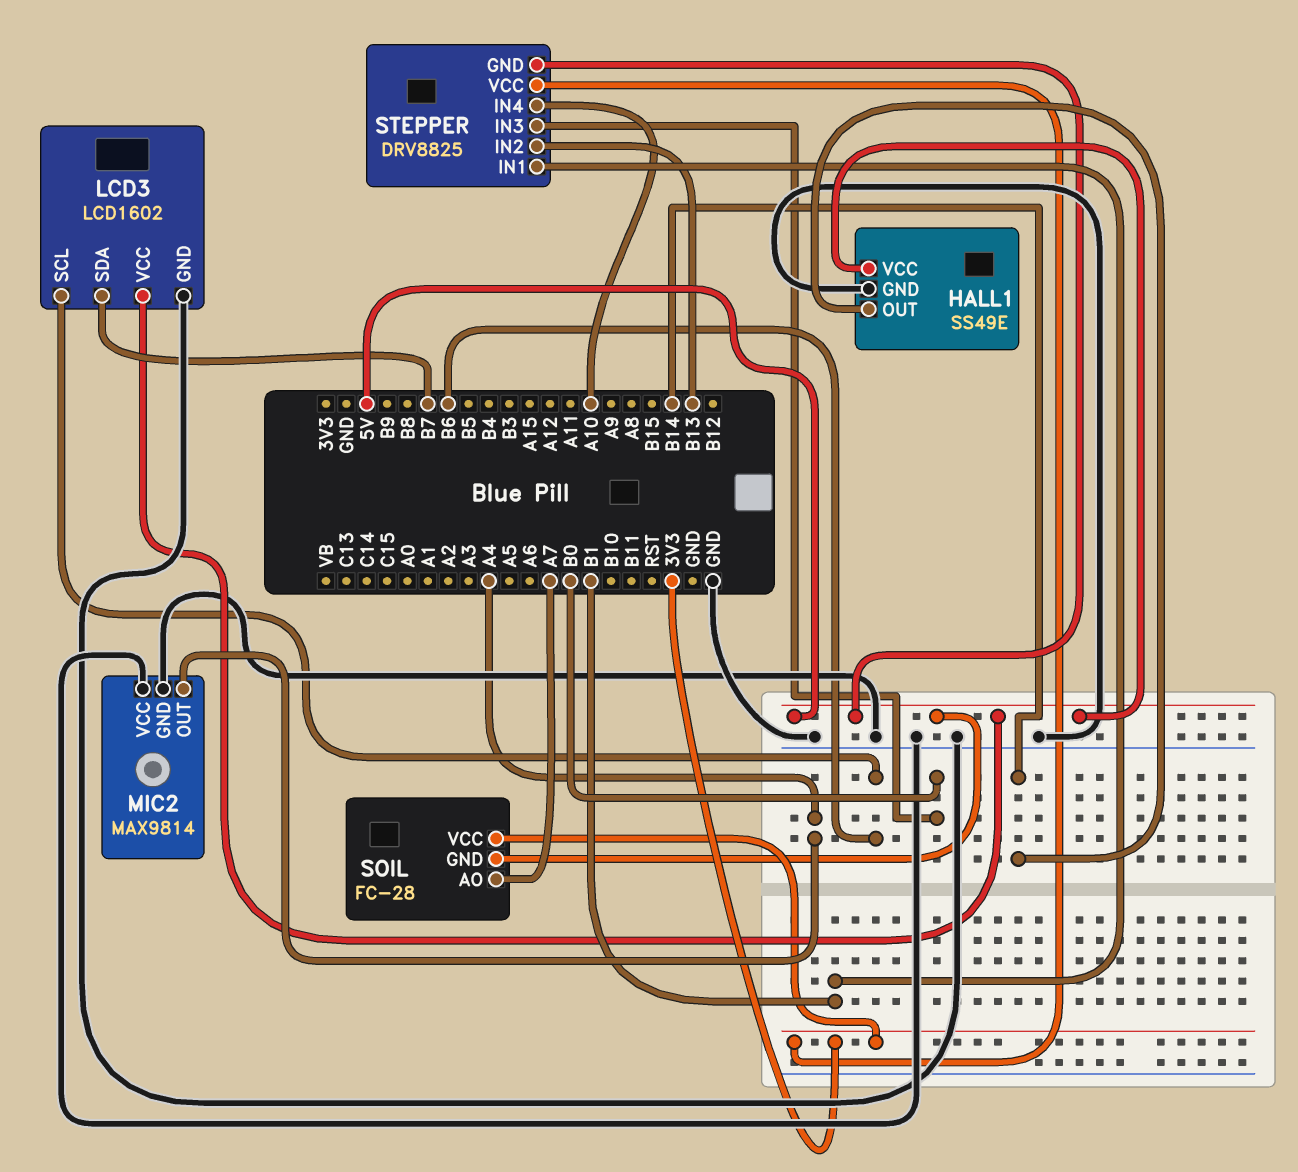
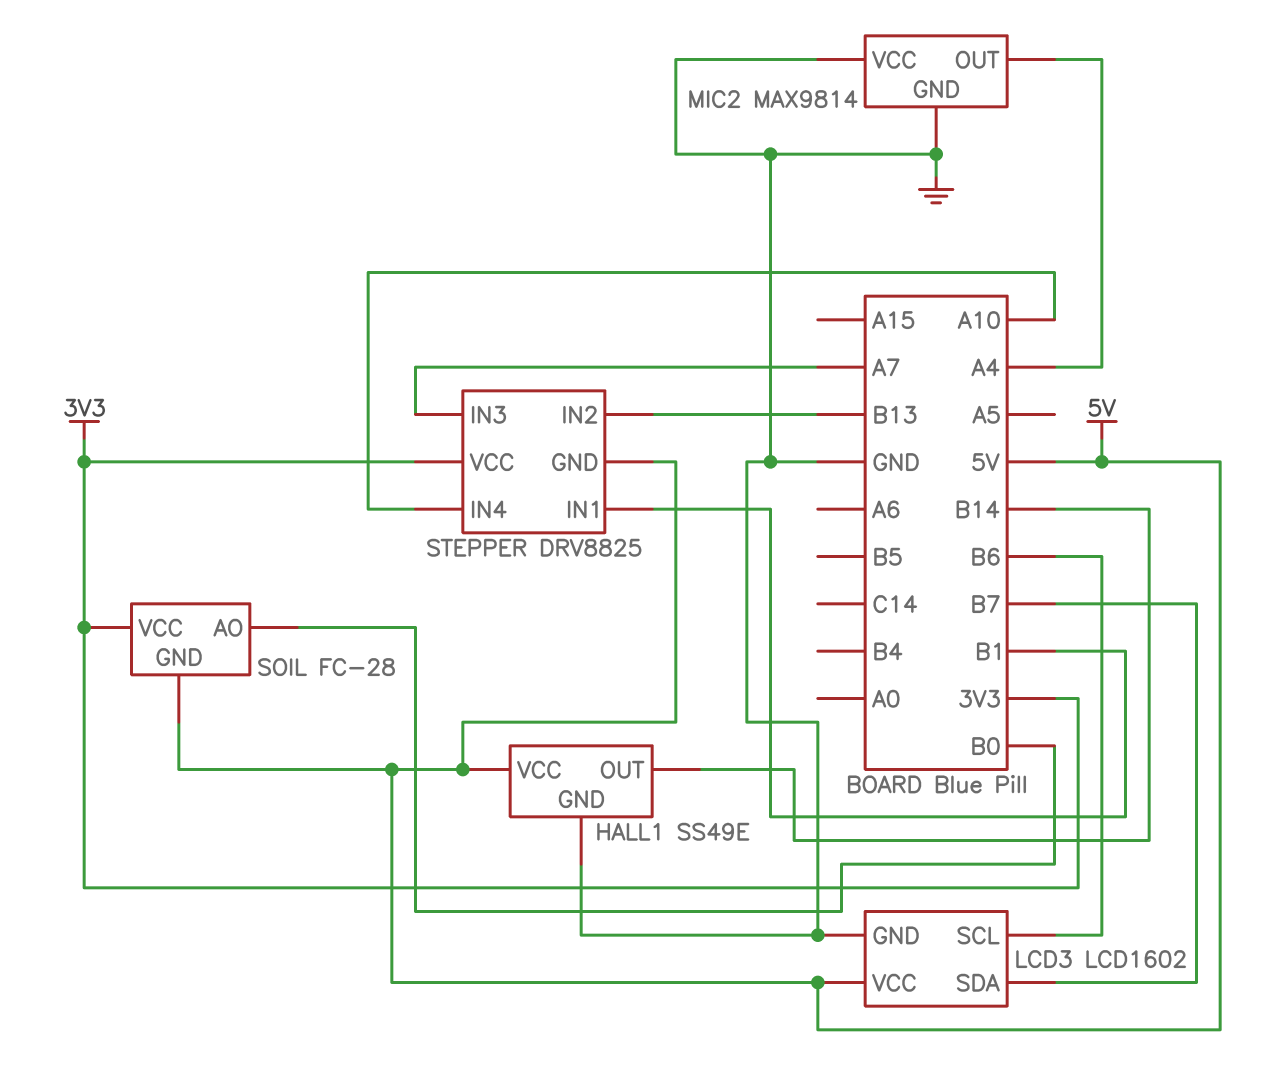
SOIL pin AO: A7 -> B0
STEPPER pin IN3: B0 -> A7

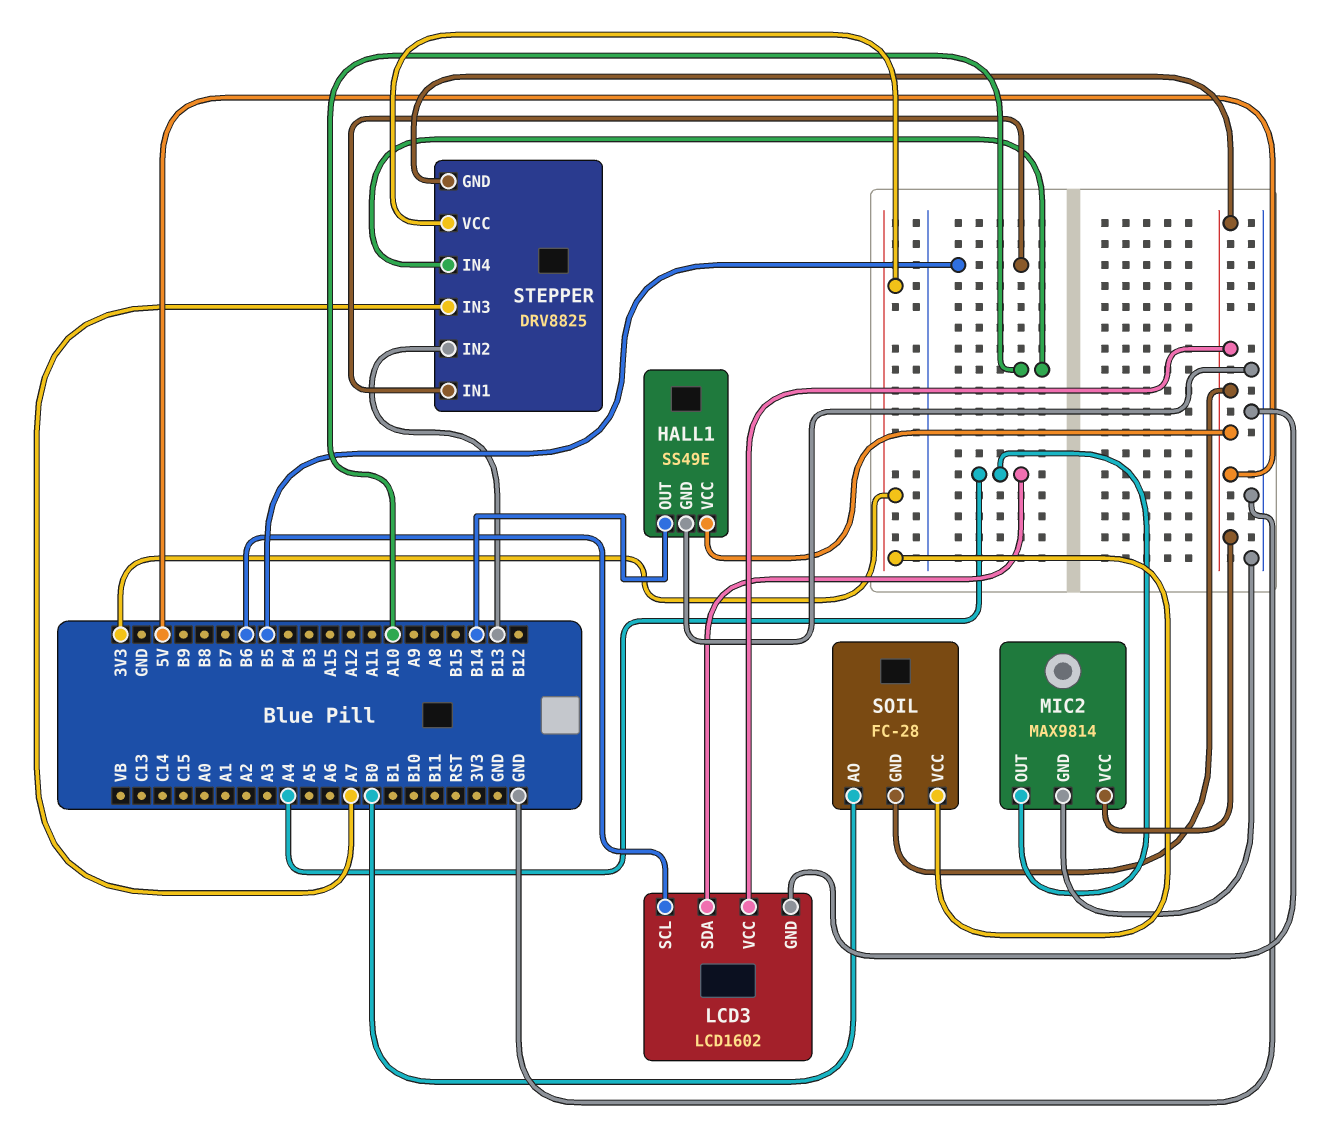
LCD3 pin SDA: B7 -> A4
MIC2 pin VCC: GND -> 5V
STEPPER pin IN1: B1 -> B5

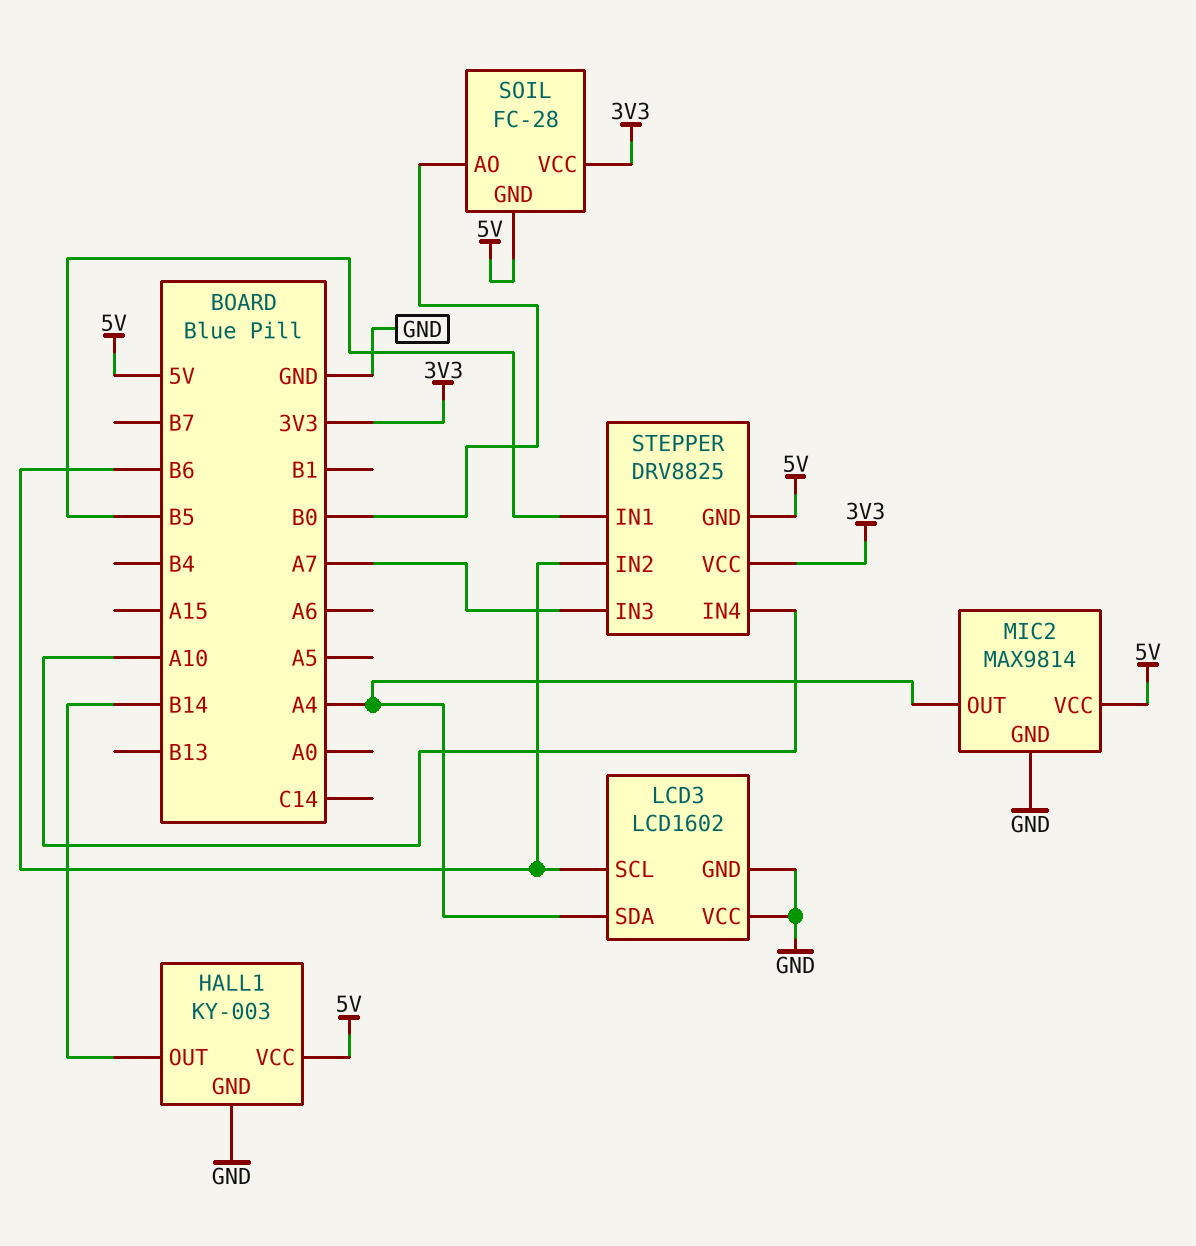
HALL1: SS49E -> KY-003
LCD3 pin VCC: 5V -> GND
STEPPER pin IN2: B13 -> B6

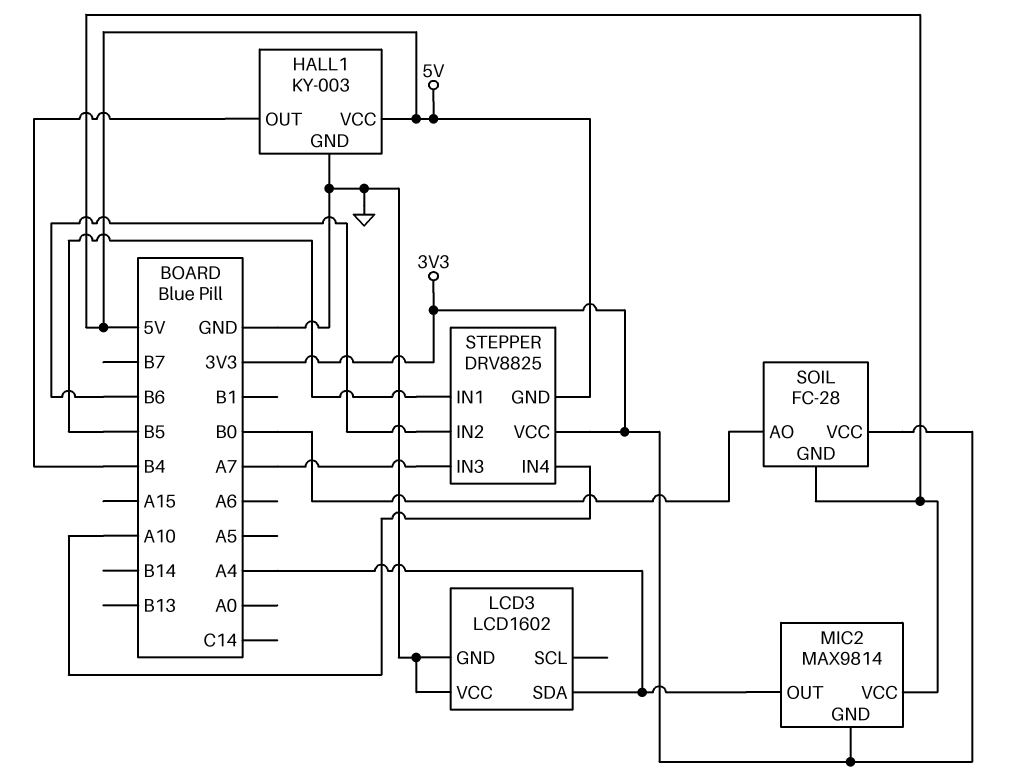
HALL1 pin OUT: B14 -> B4
LCD3 pin SCL: B6 -> none
MIC2 pin GND: GND -> 3V3

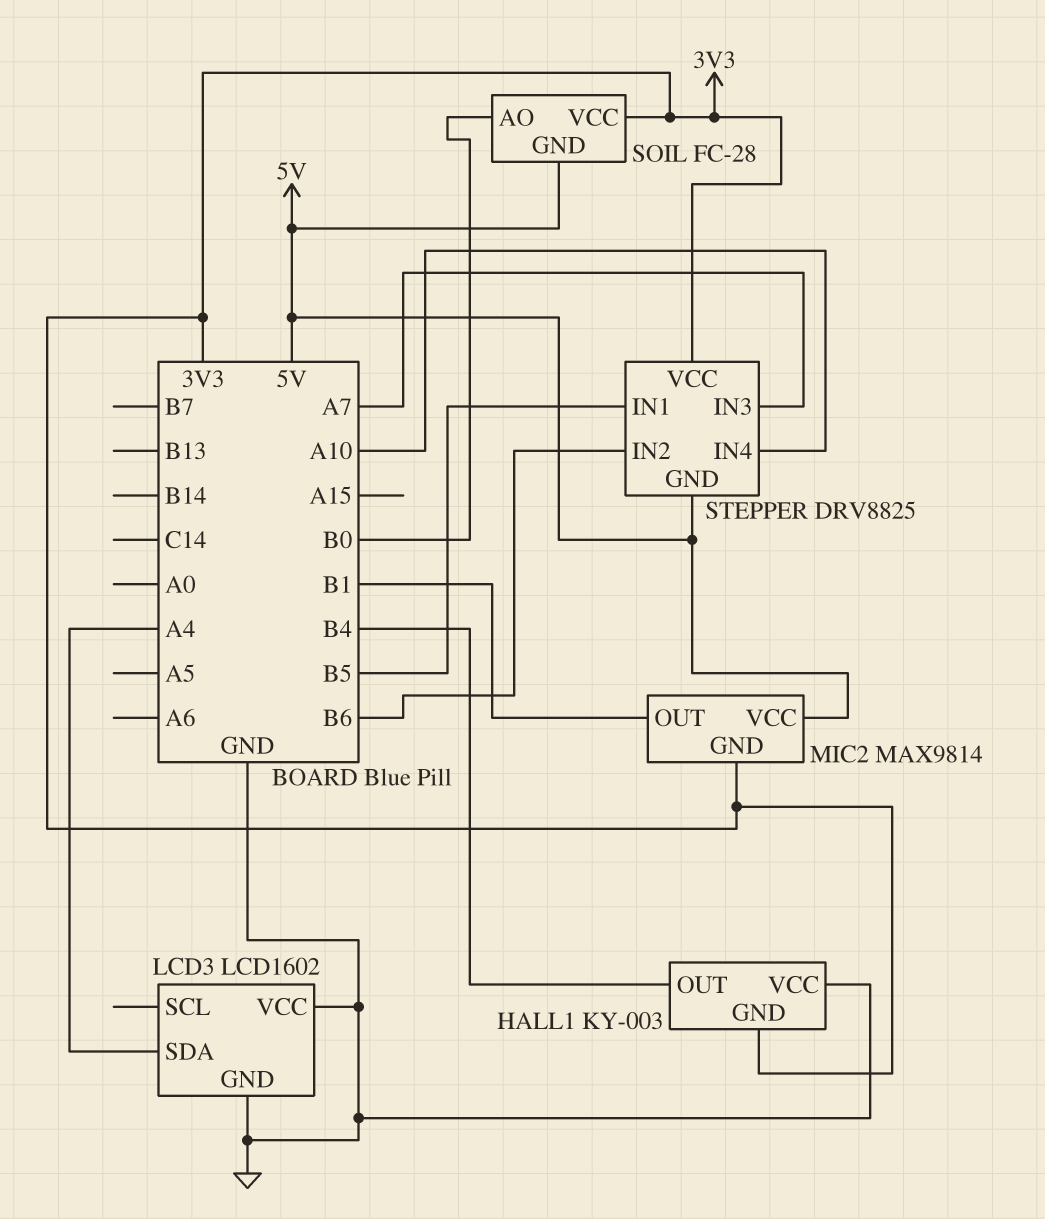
HALL1 pin GND: GND -> 3V3
HALL1 pin VCC: 5V -> GND
MIC2 pin OUT: A4 -> B1

